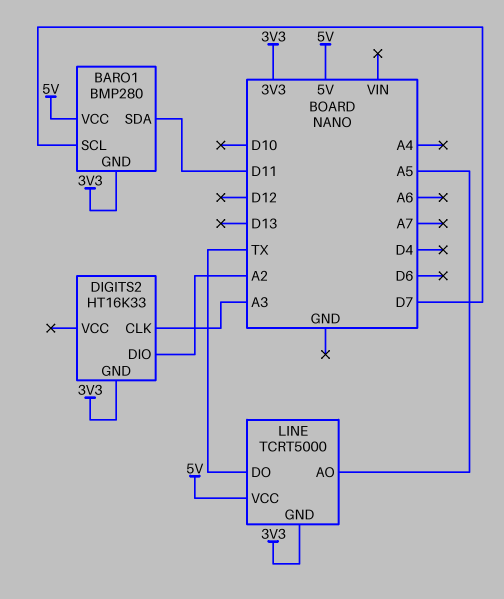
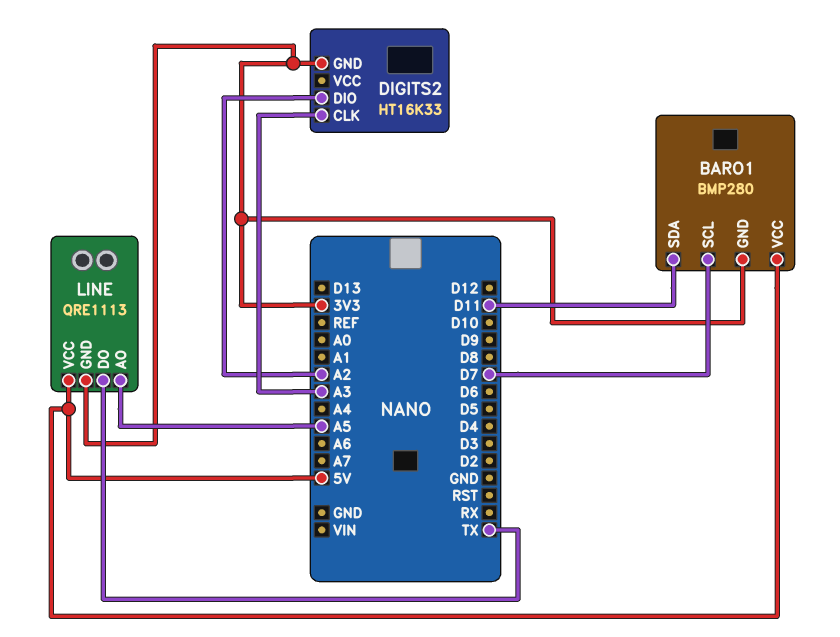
LINE: TCRT5000 -> QRE1113

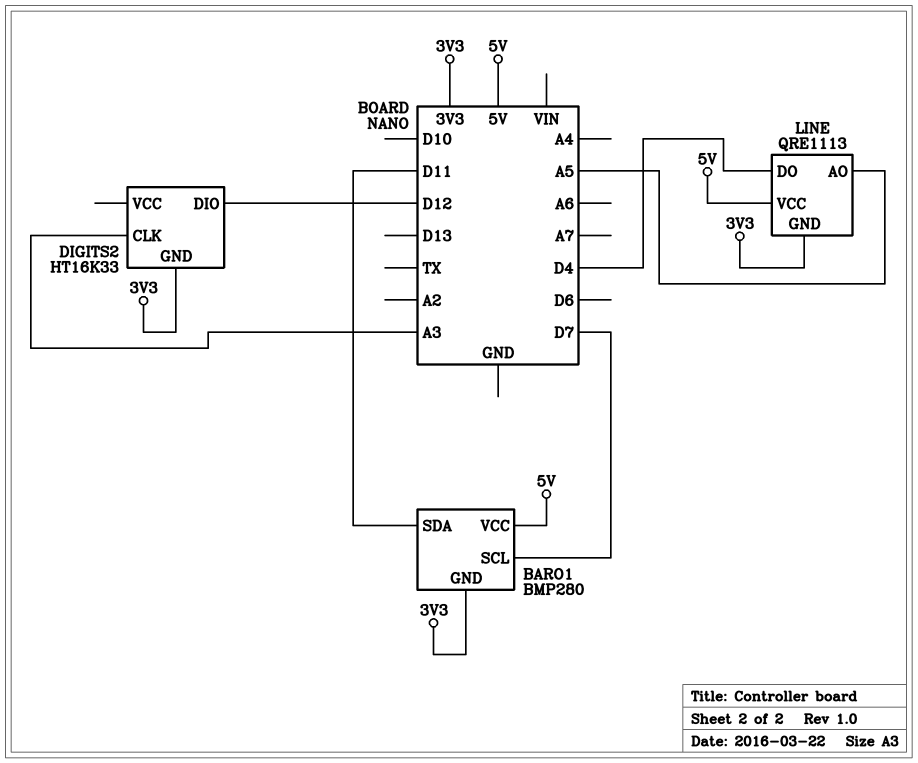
DIGITS2 pin DIO: A2 -> D12
LINE pin DO: TX -> D4

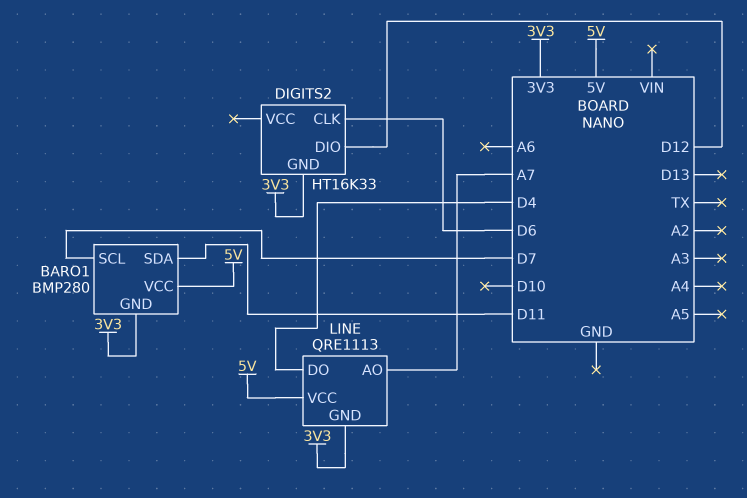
DIGITS2 pin CLK: A3 -> D6
LINE pin AO: A5 -> A7

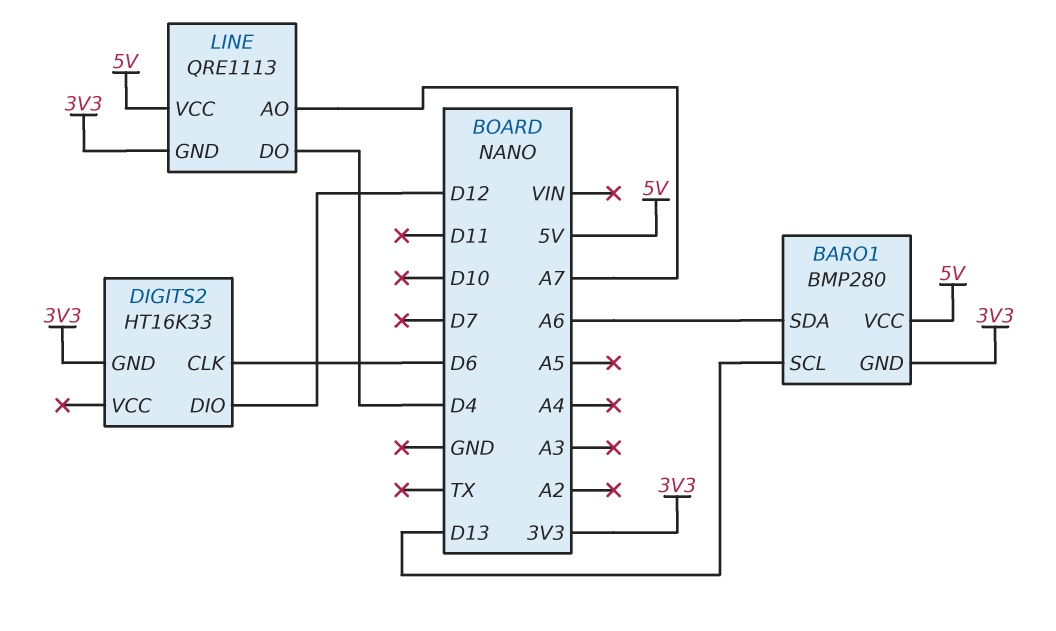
BARO1 pin SCL: D7 -> D13
BARO1 pin SDA: D11 -> A6

